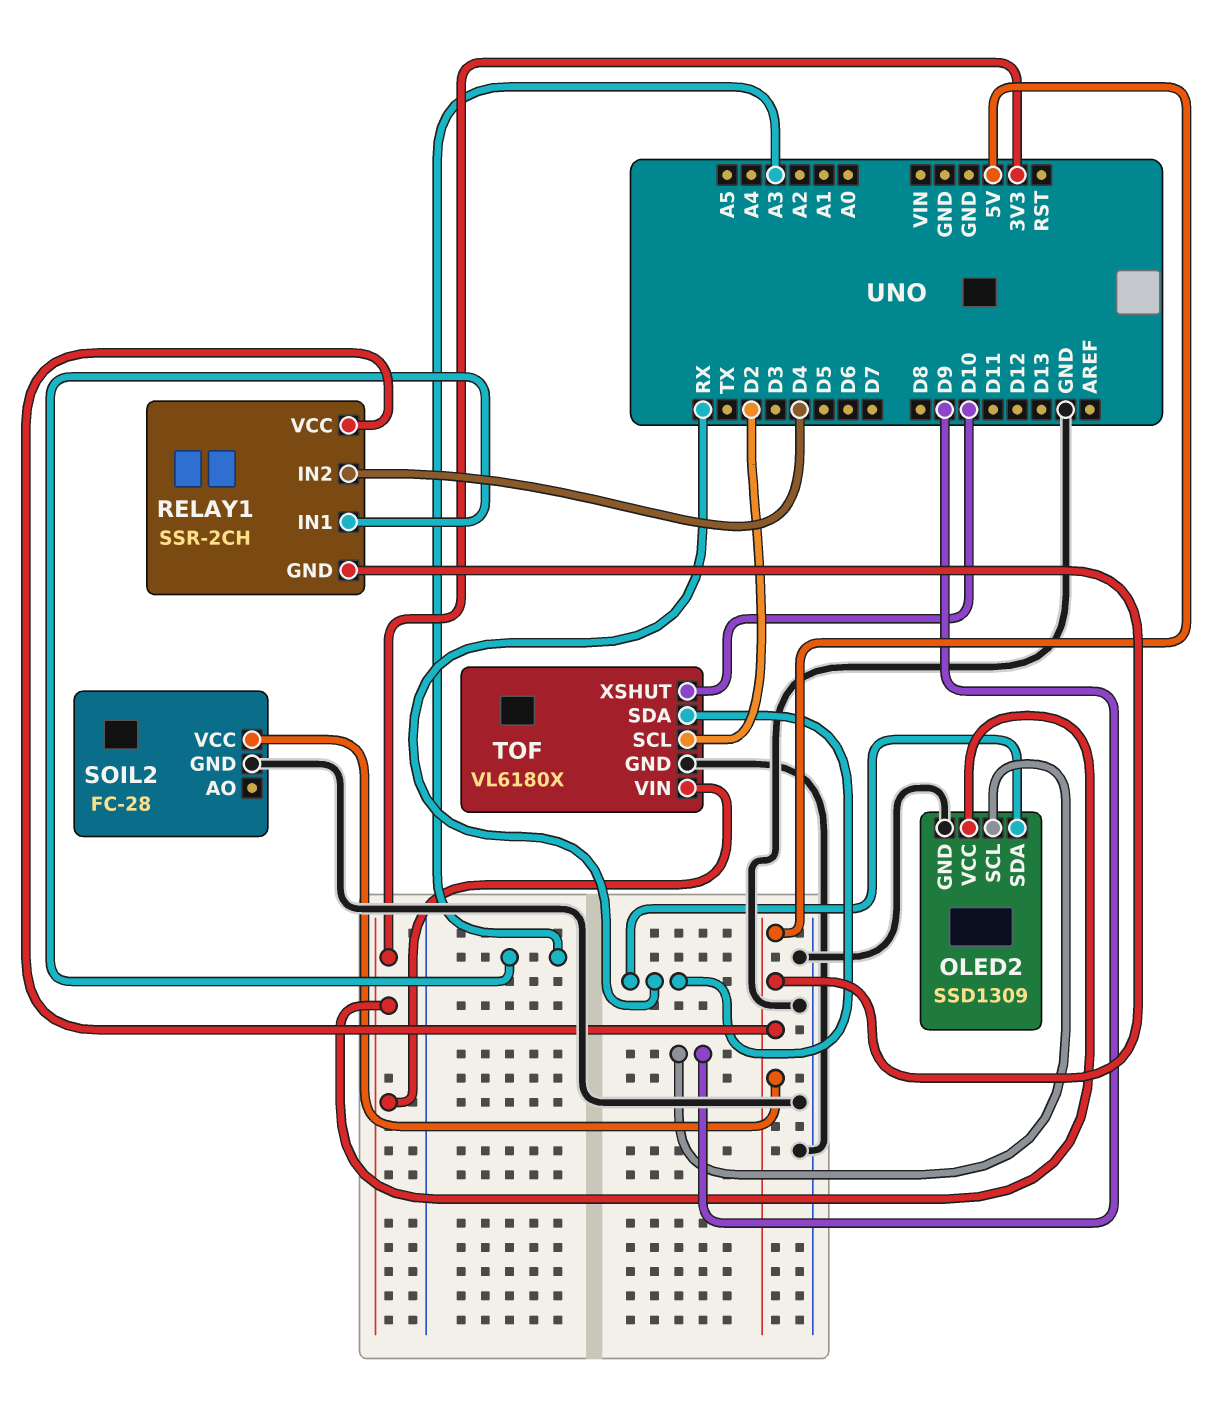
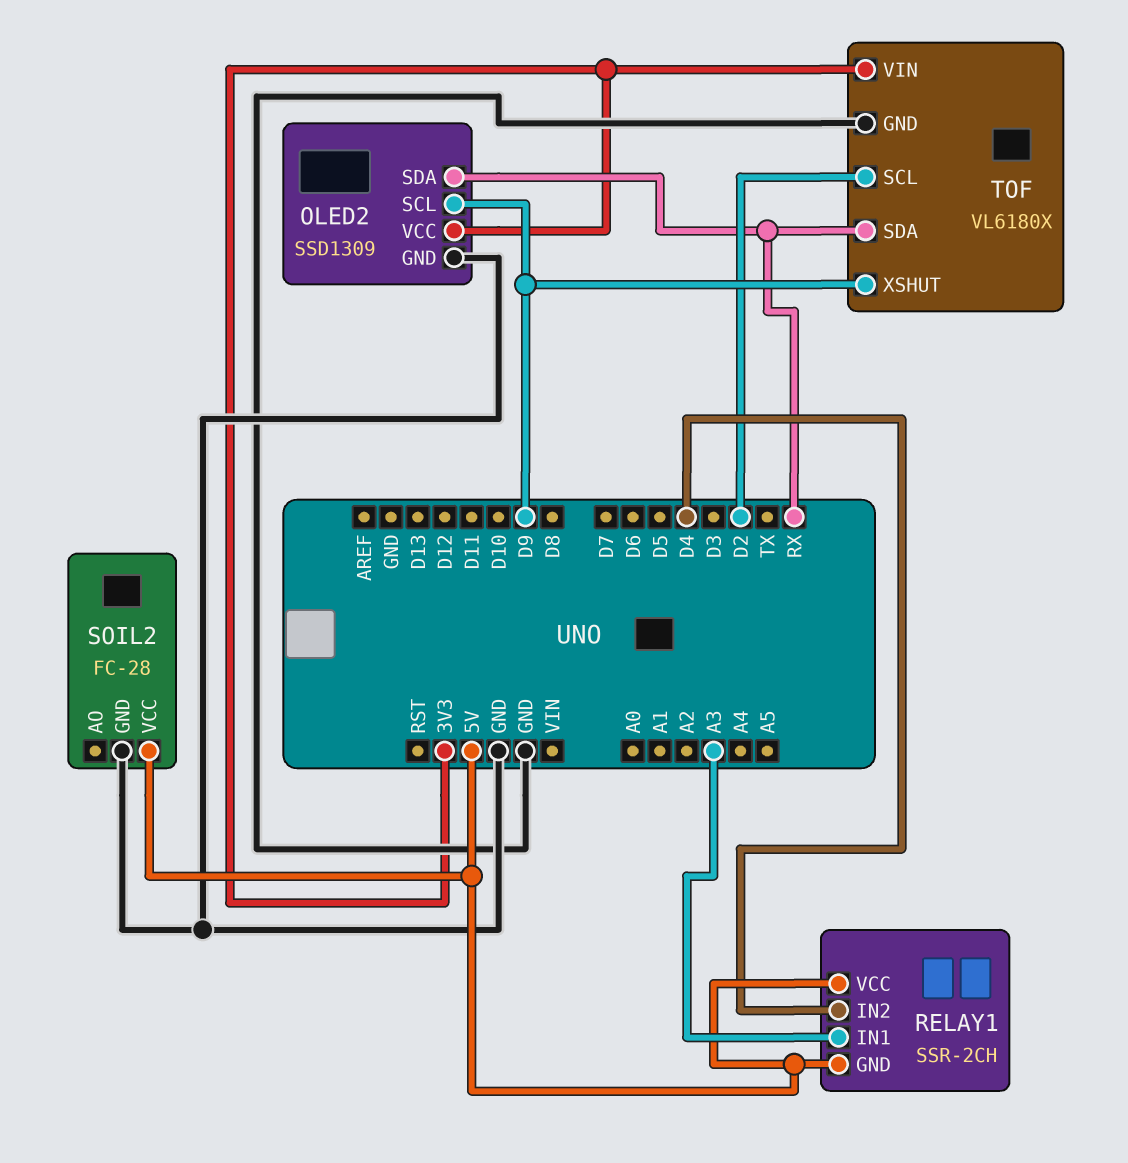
TOF pin XSHUT: D10 -> D9

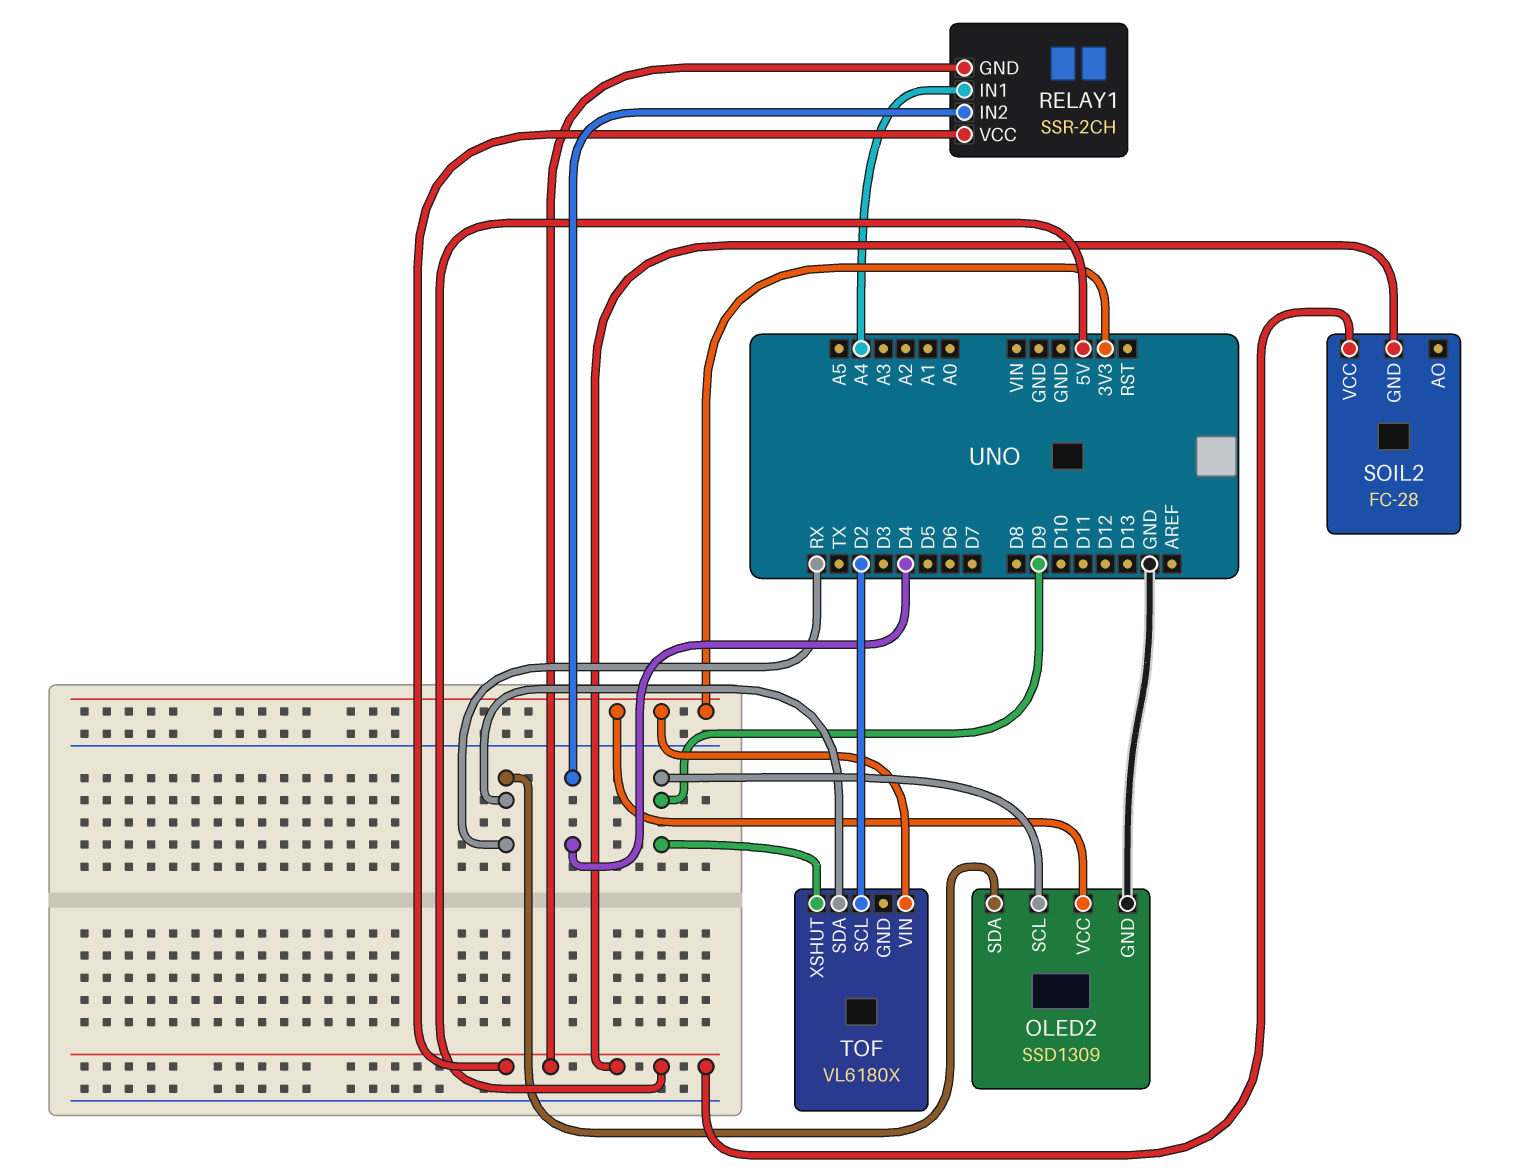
RELAY1 pin IN1: A3 -> A4
SOIL2 pin GND: GND -> 5V
TOF pin GND: GND -> none

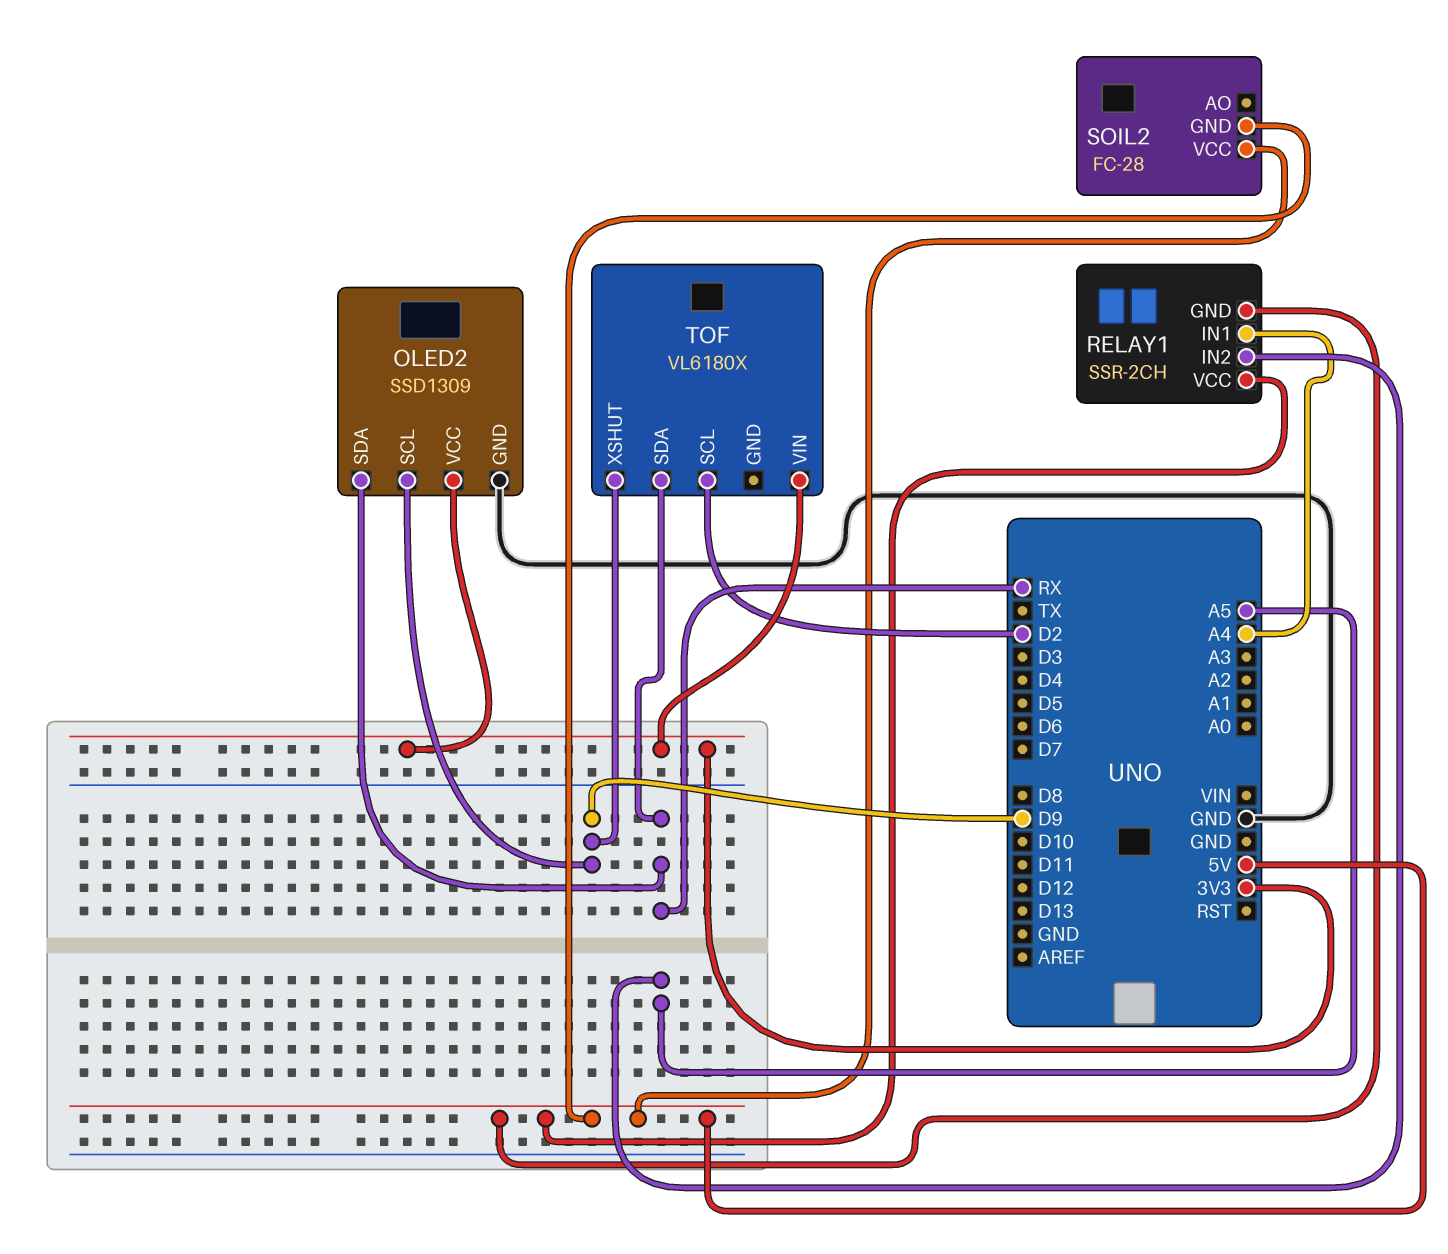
RELAY1 pin IN2: D4 -> A5

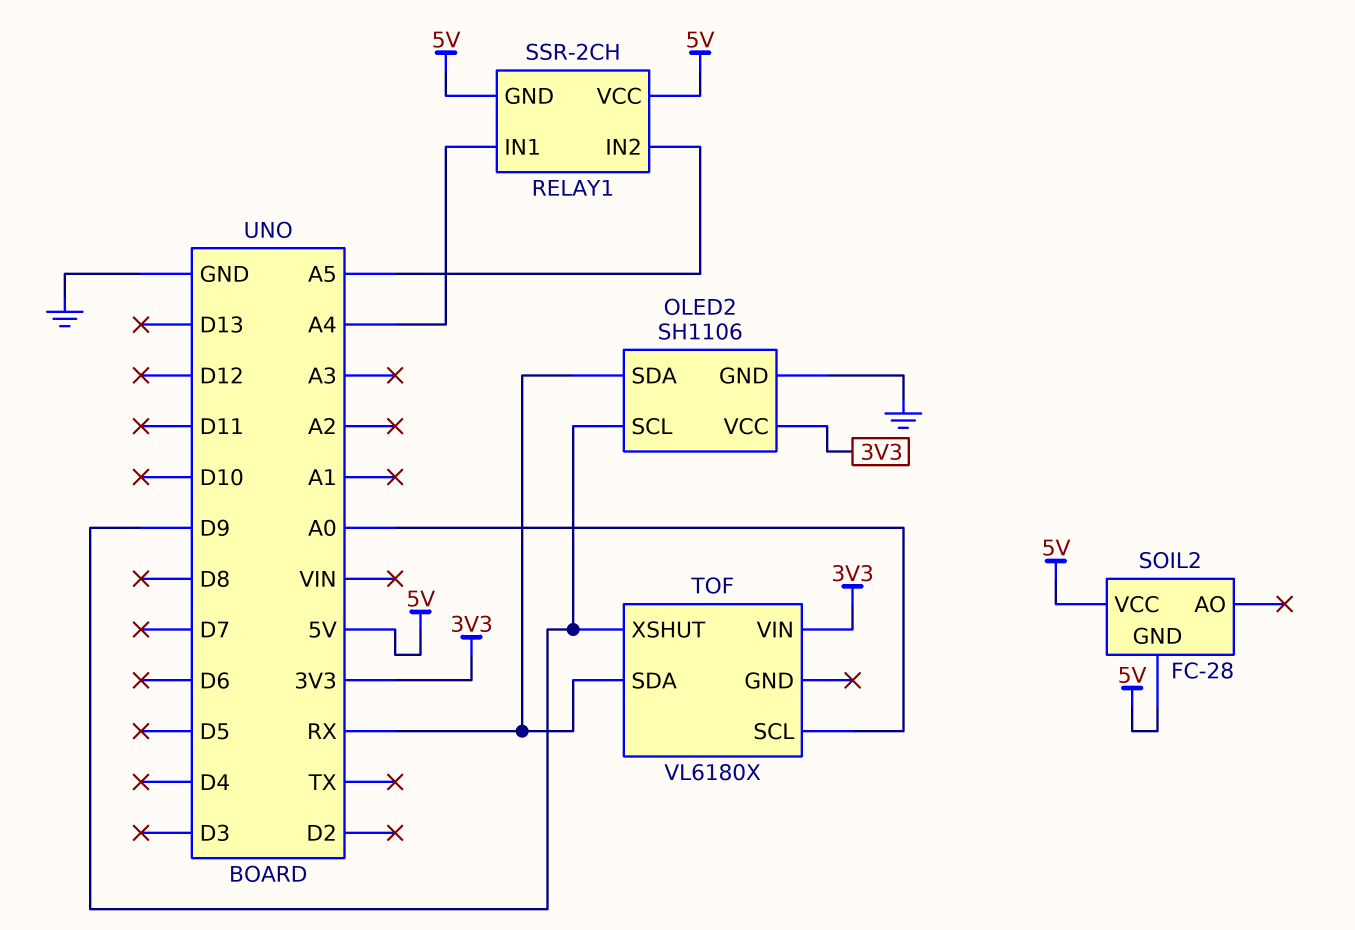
OLED2: SSD1309 -> SH1106
TOF pin SCL: D2 -> A0

